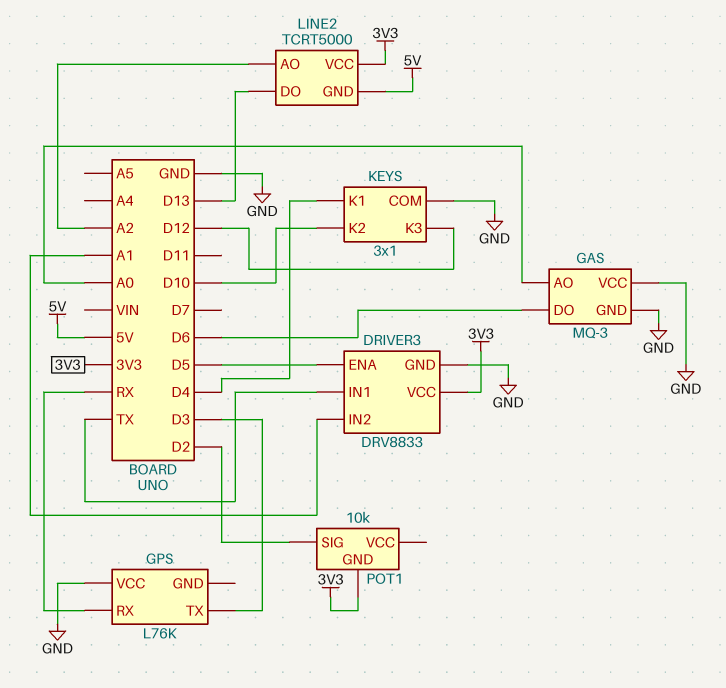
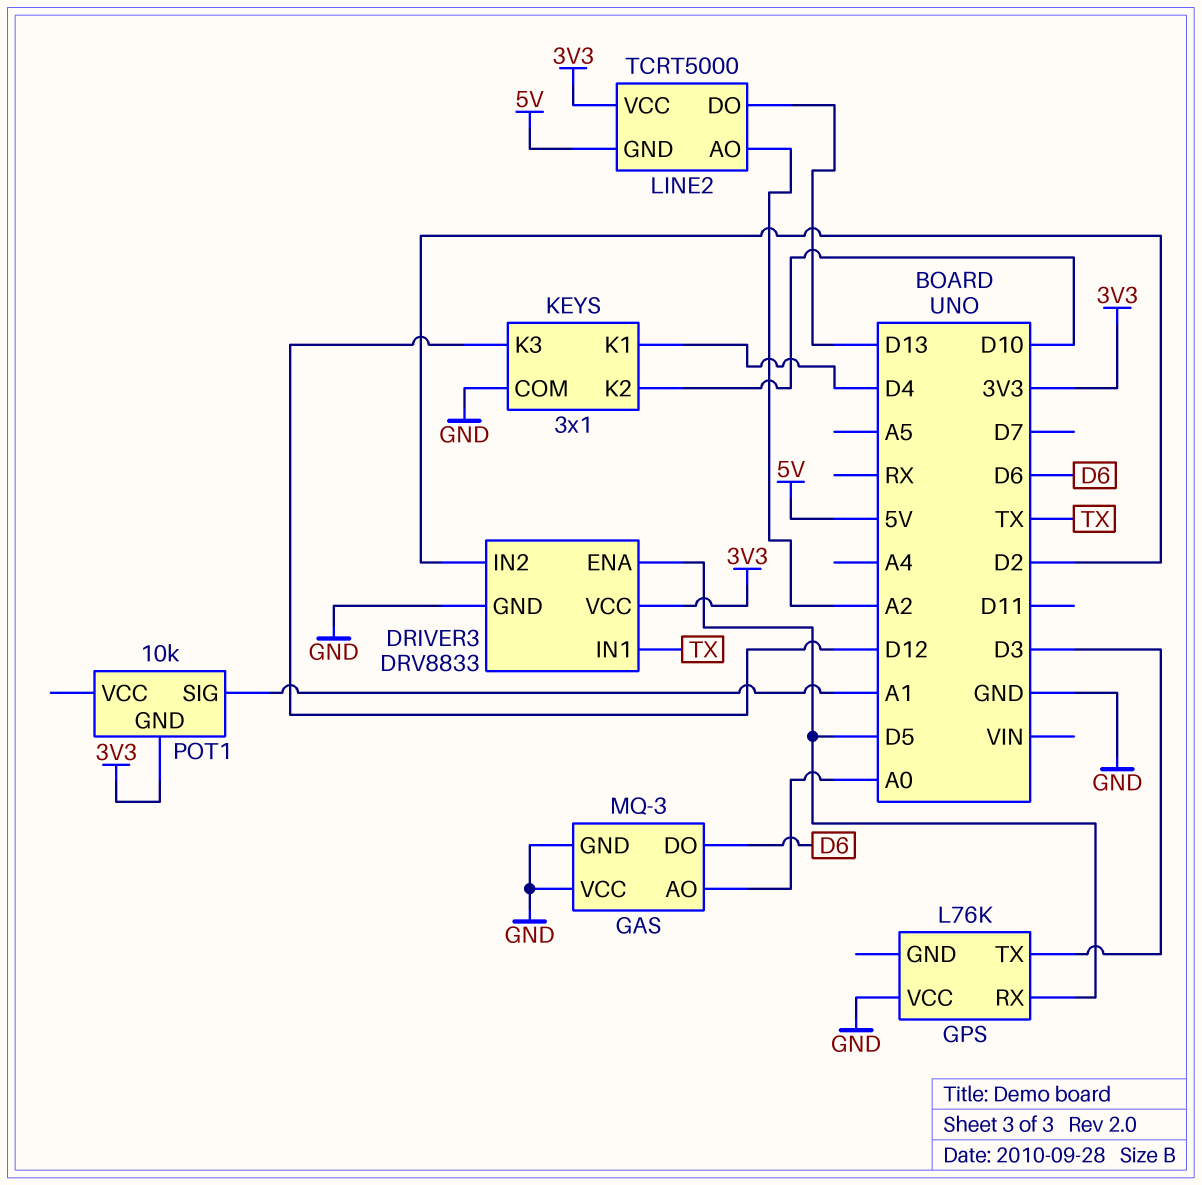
DRIVER3 pin IN2: A1 -> D2
GPS pin RX: RX -> D5
POT1 pin SIG: D2 -> A1

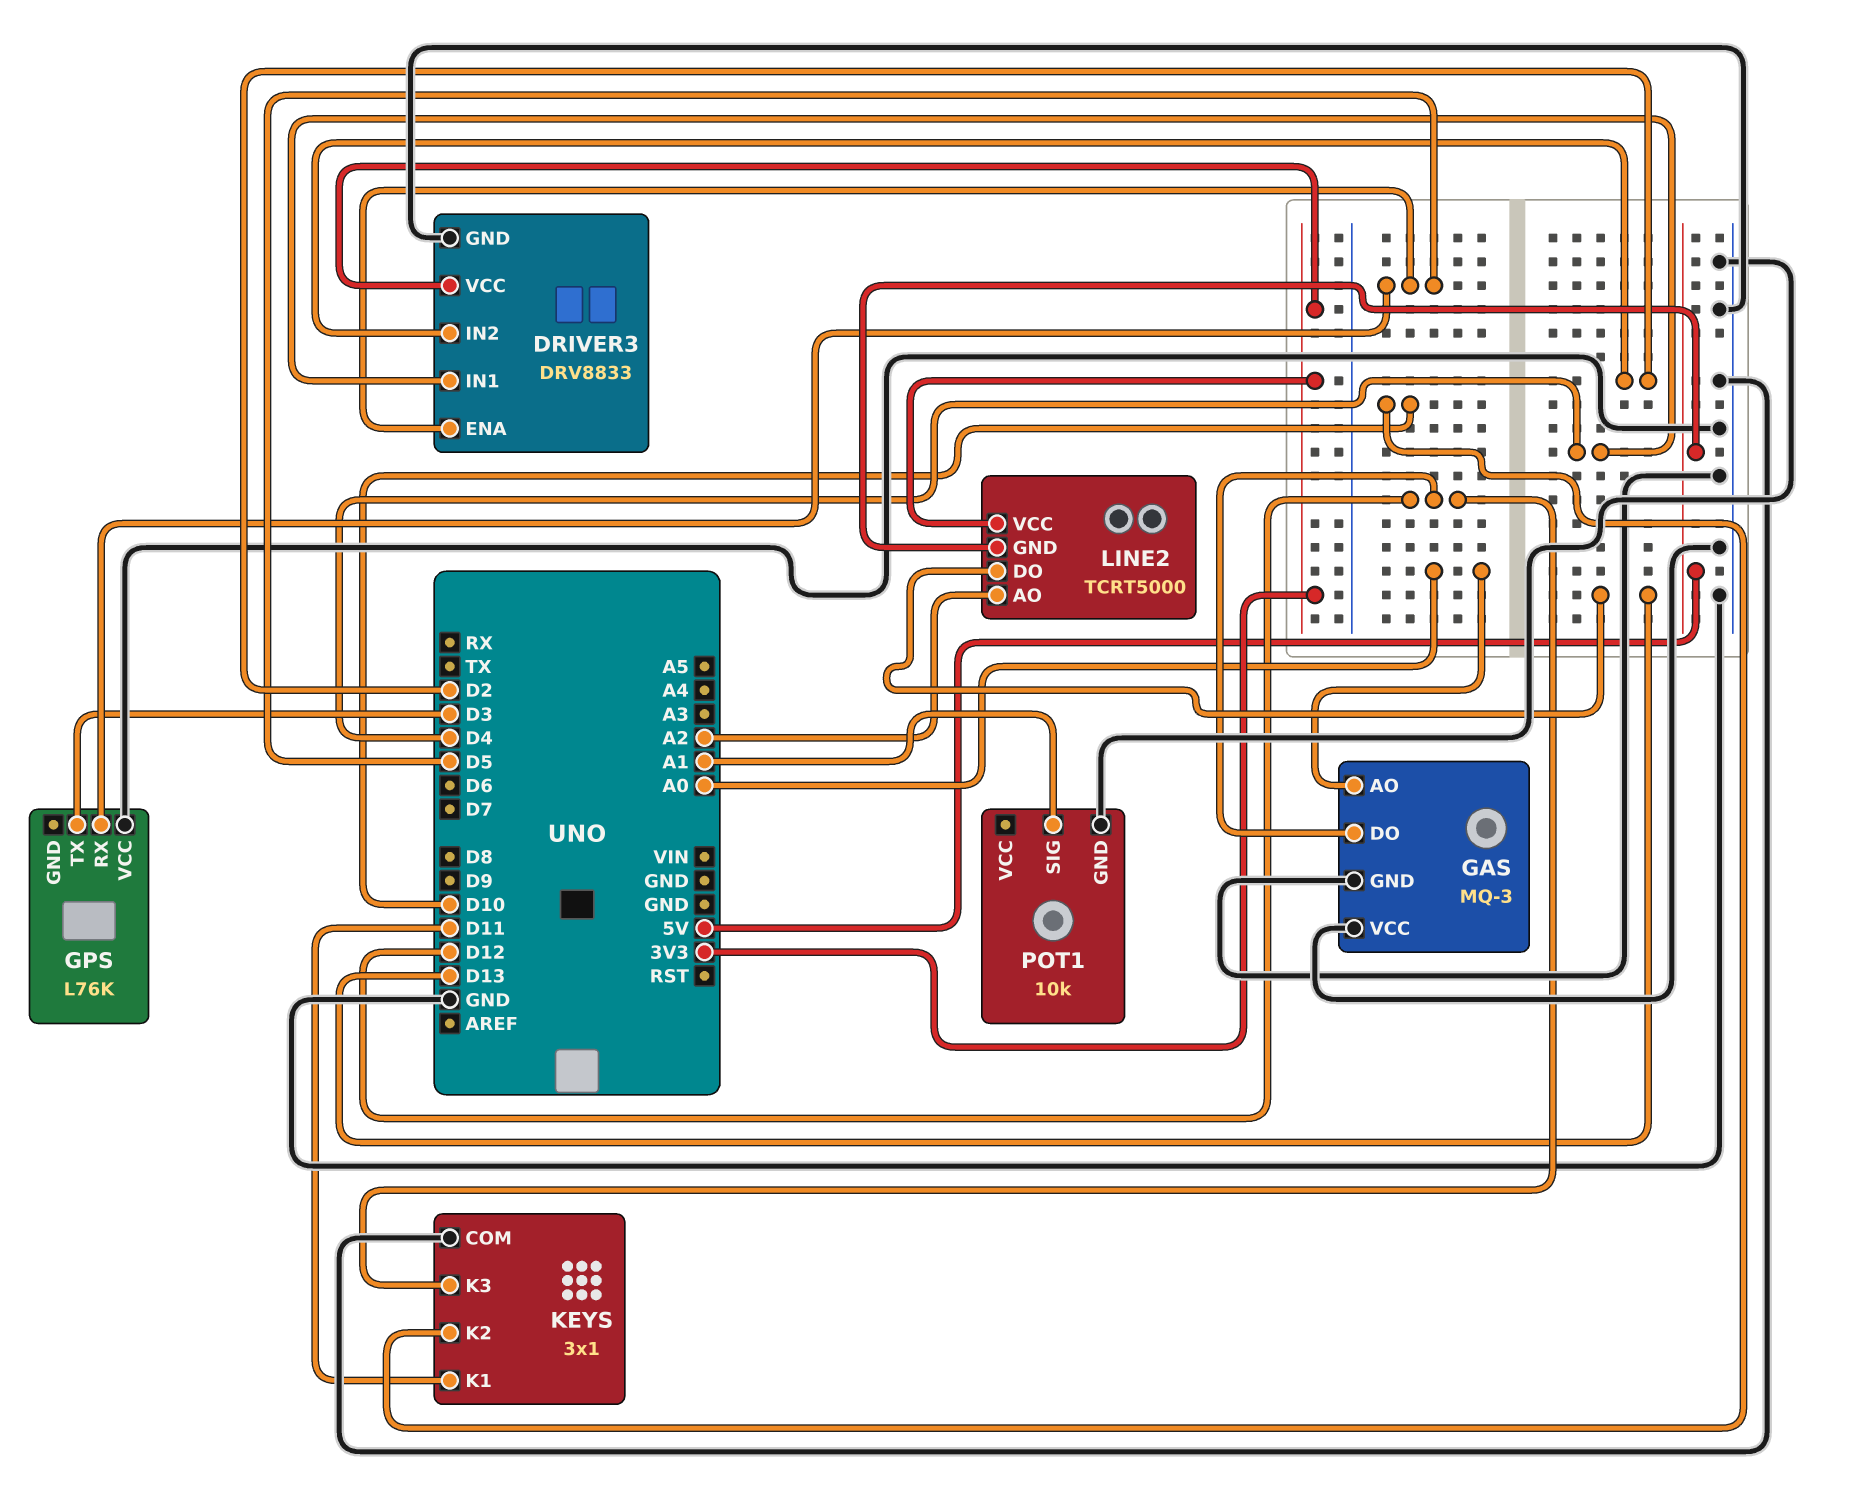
DRIVER3 pin IN1: TX -> D4
GAS pin DO: D6 -> D12
KEYS pin K1: D4 -> D11
POT1 pin GND: 3V3 -> GND

